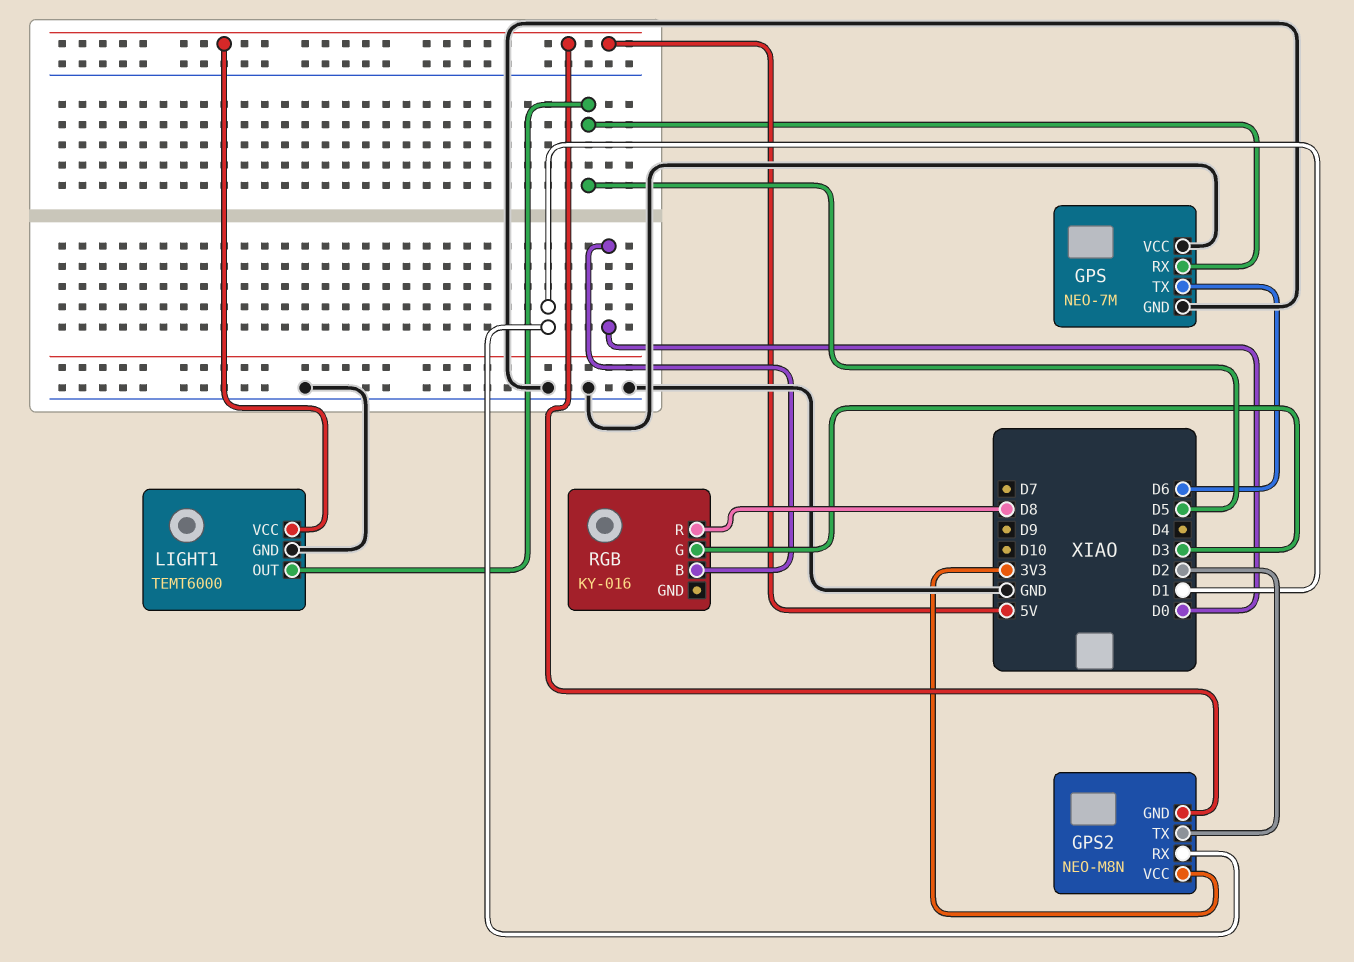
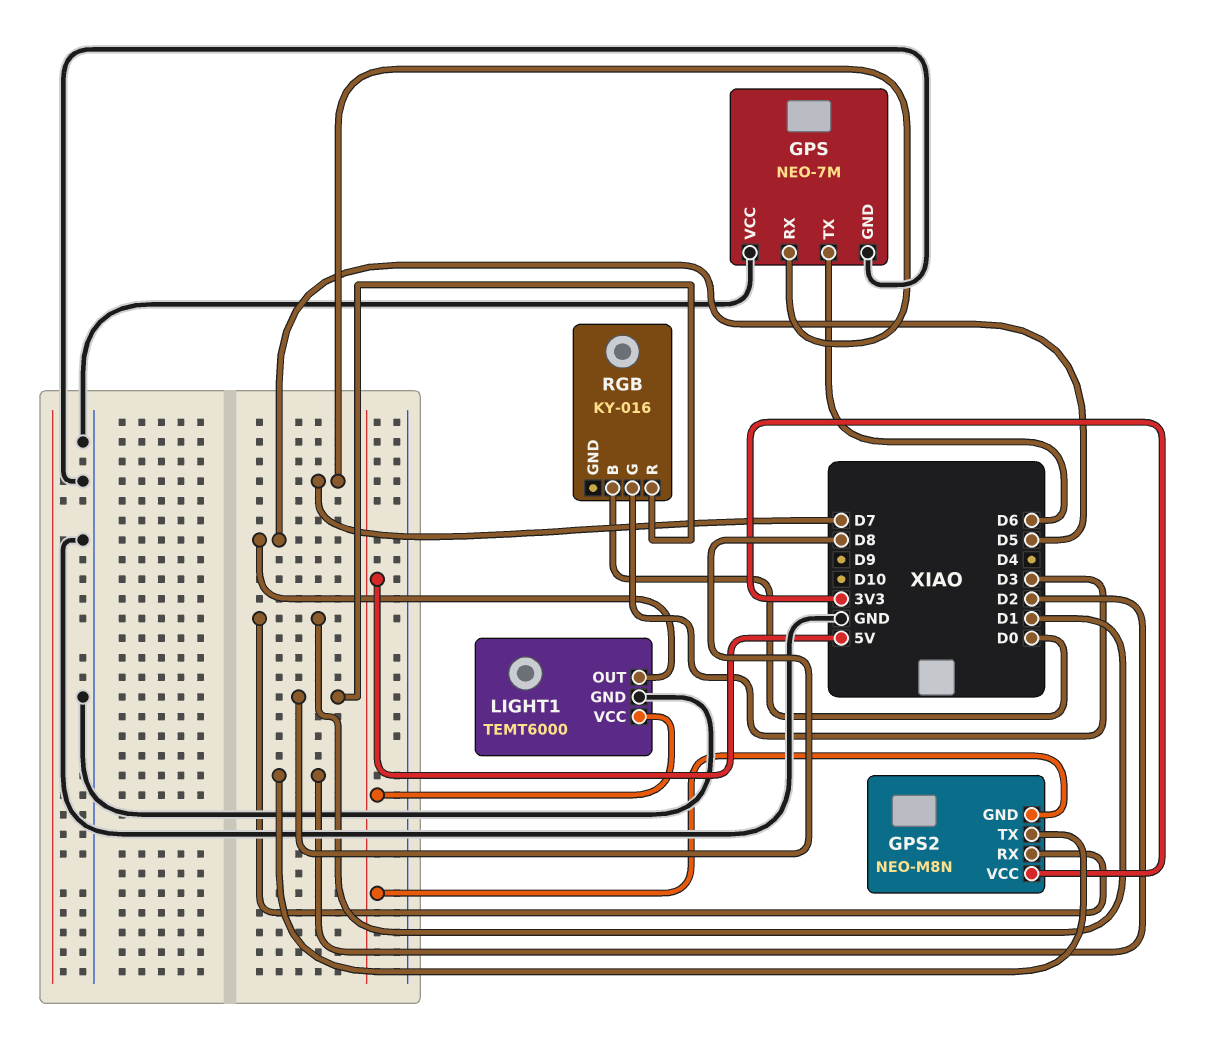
GPS pin RX: D5 -> D7

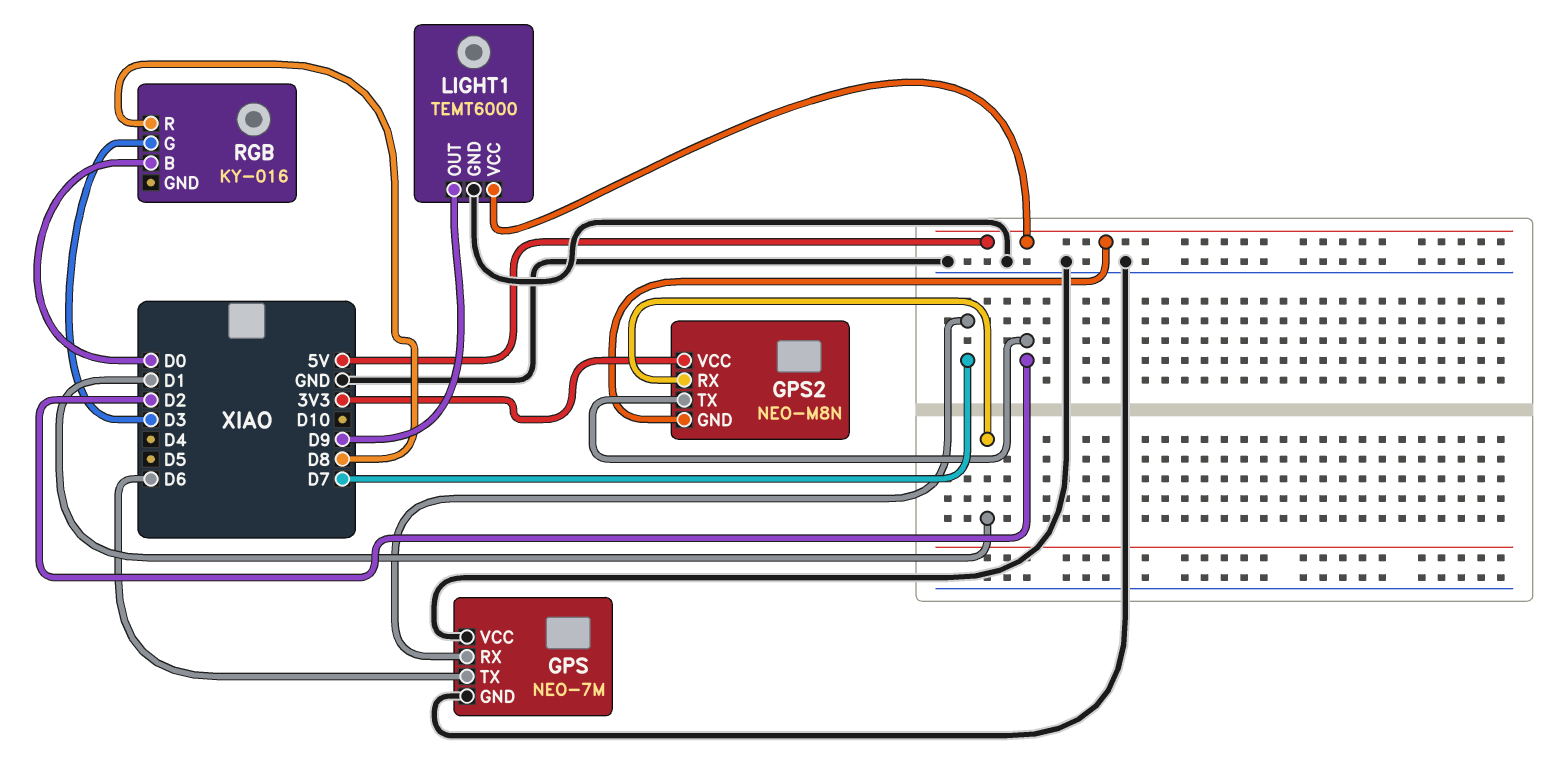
LIGHT1 pin OUT: D5 -> D9

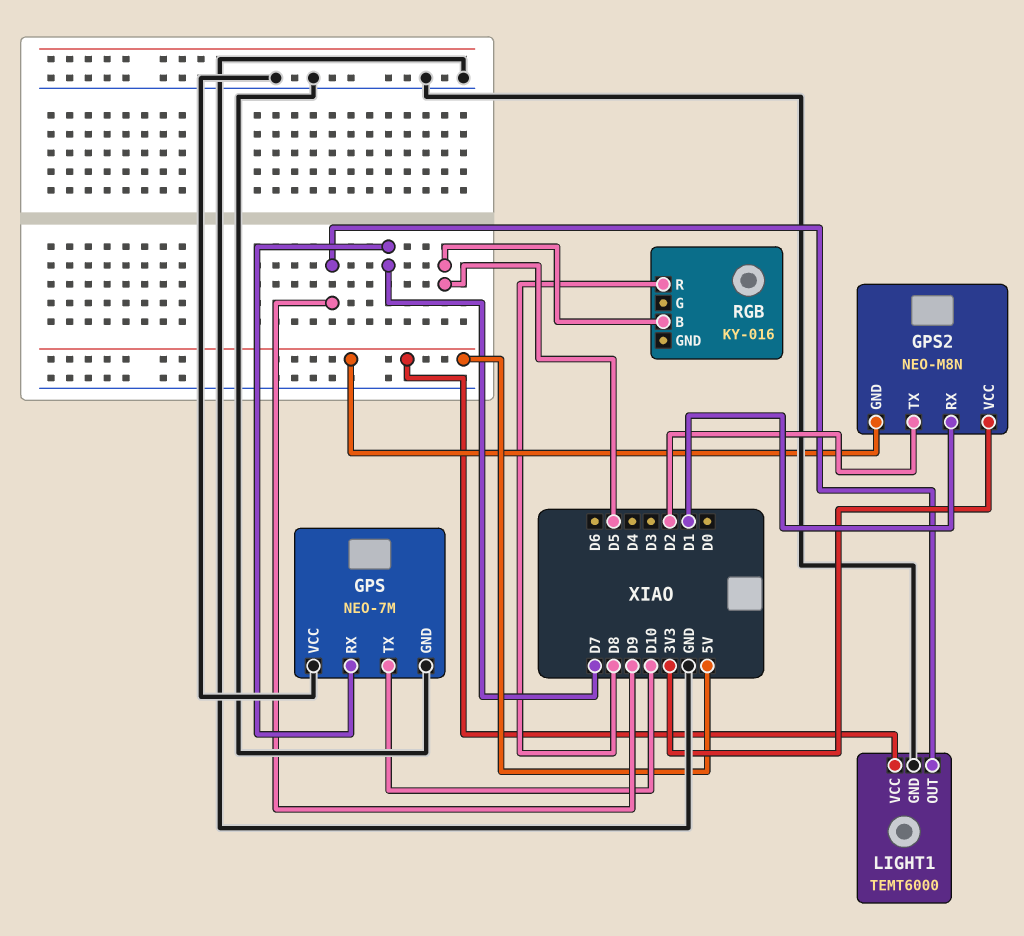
GPS pin TX: D6 -> D10
RGB pin B: D0 -> D5
RGB pin G: D3 -> none

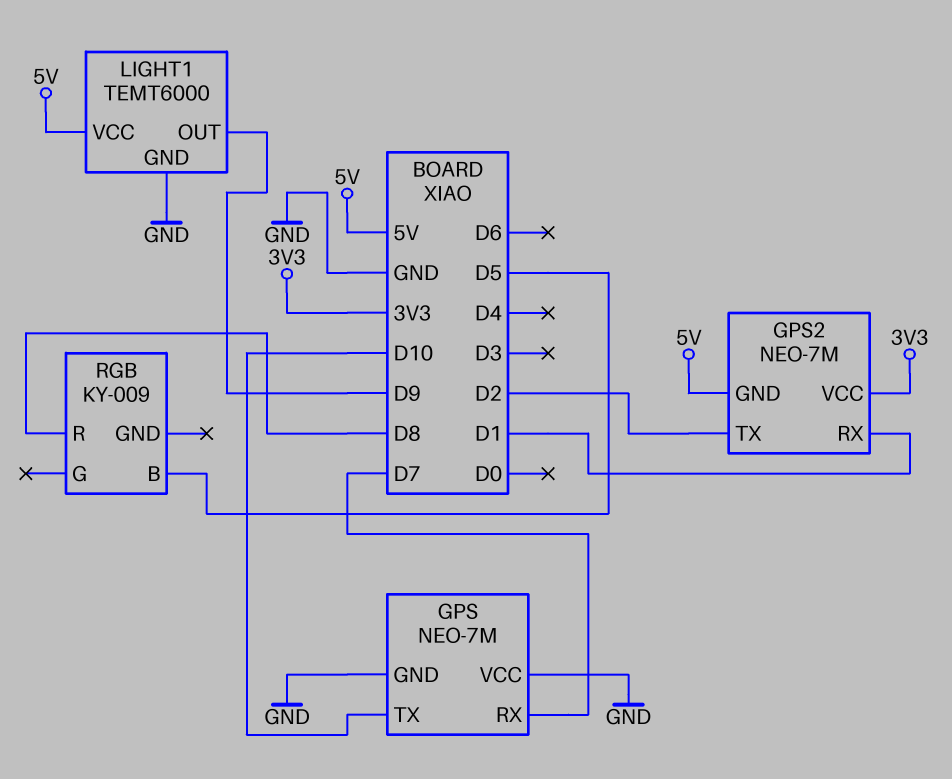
GPS2: NEO-M8N -> NEO-7M
RGB: KY-016 -> KY-009

